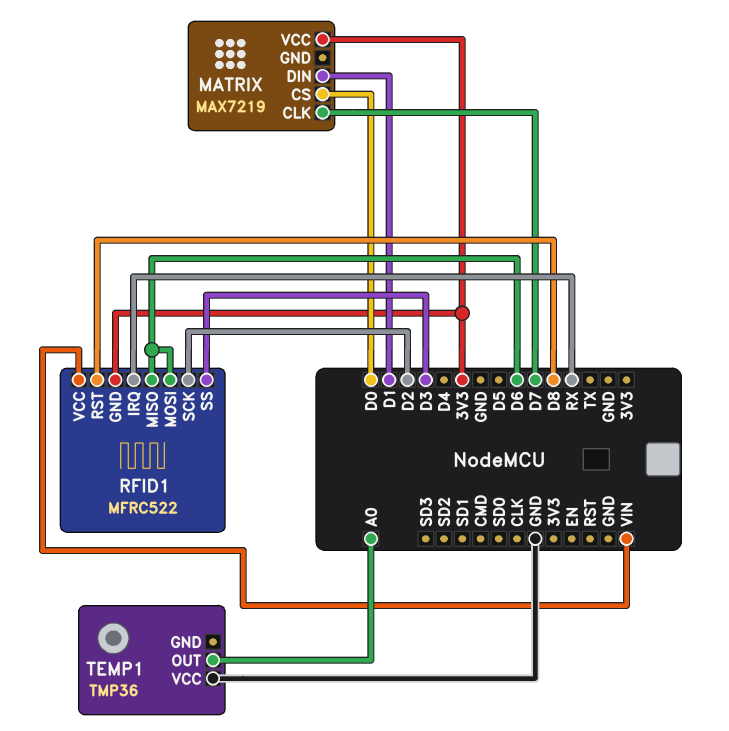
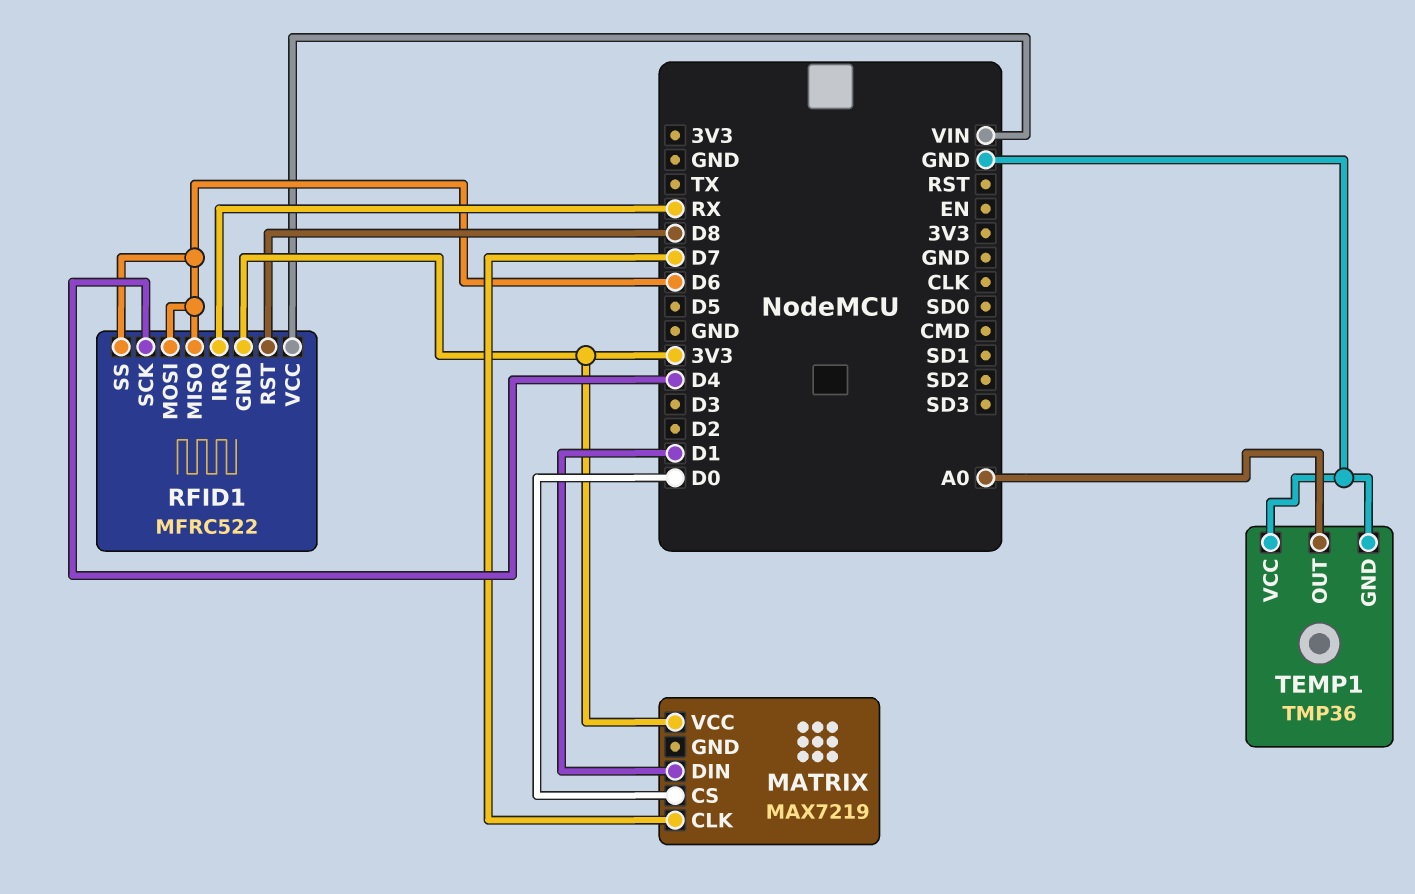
RFID1 pin SCK: D2 -> D4
RFID1 pin SS: D3 -> D6
TEMP1 pin GND: none -> GND

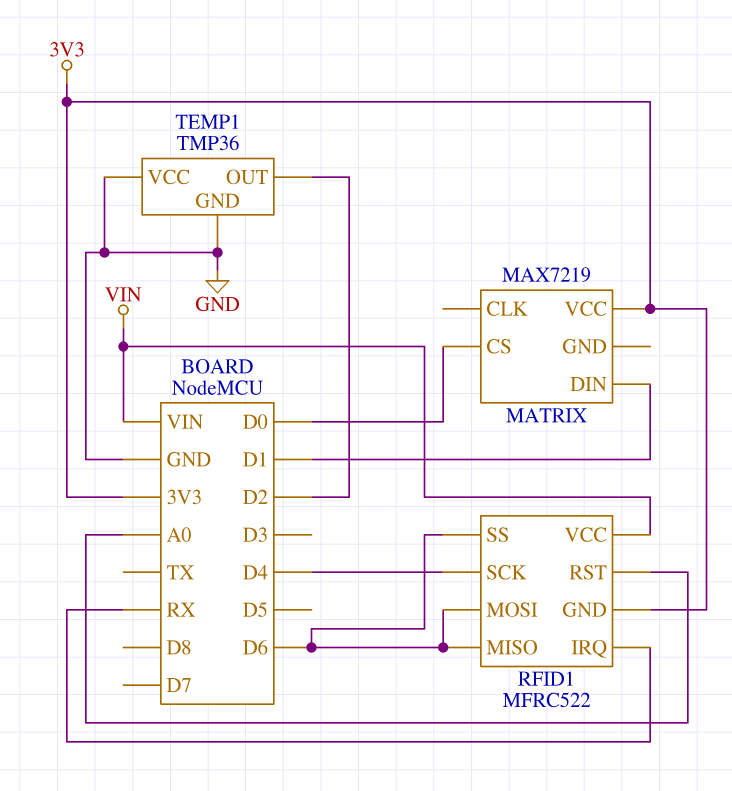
MATRIX pin CLK: D7 -> none
RFID1 pin RST: D8 -> A0
TEMP1 pin OUT: A0 -> D2

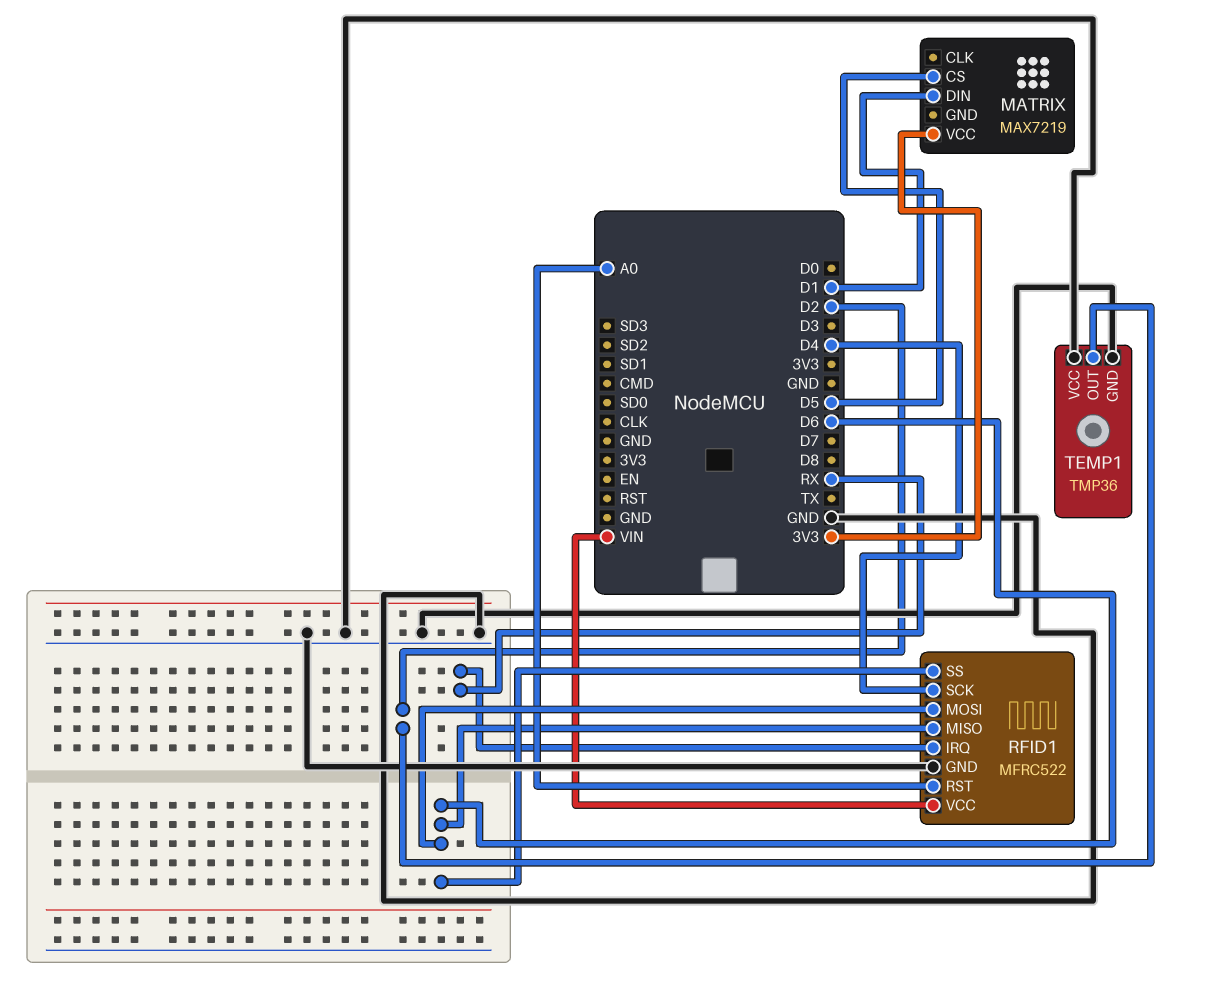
MATRIX pin CS: D0 -> D5
RFID1 pin GND: 3V3 -> GND

